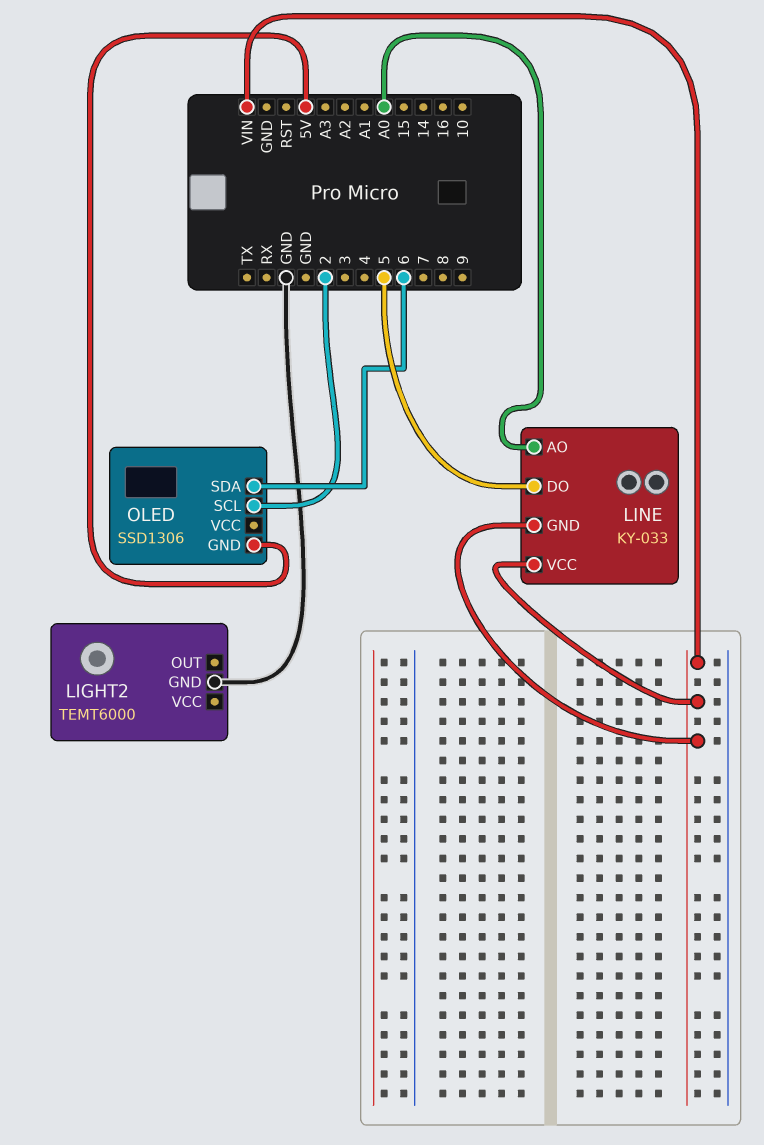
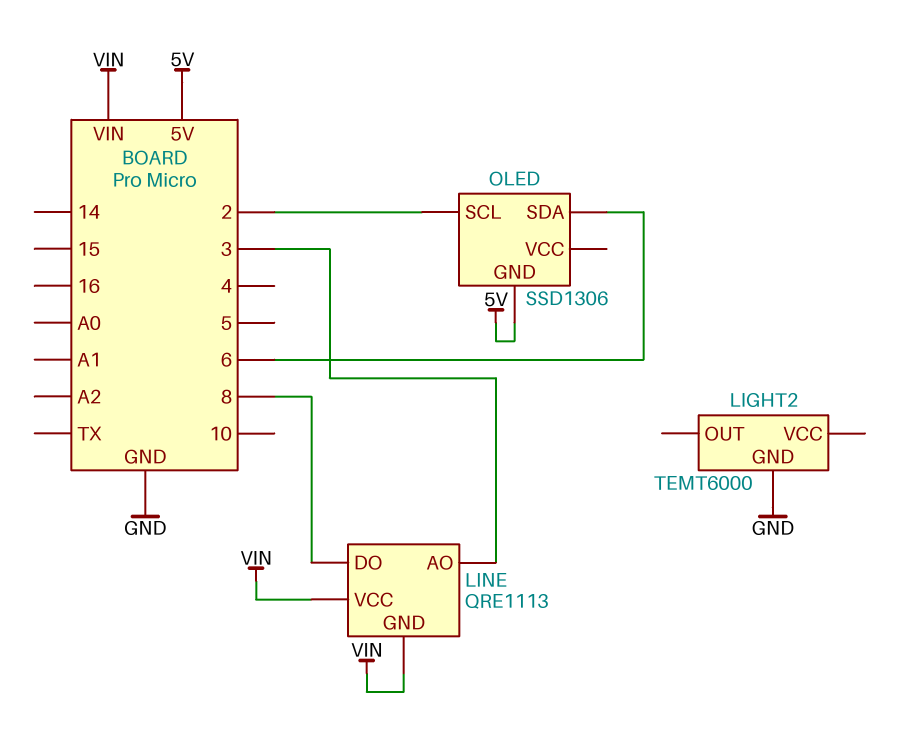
LINE: KY-033 -> QRE1113
LINE pin AO: A0 -> 3
LINE pin DO: 5 -> 8

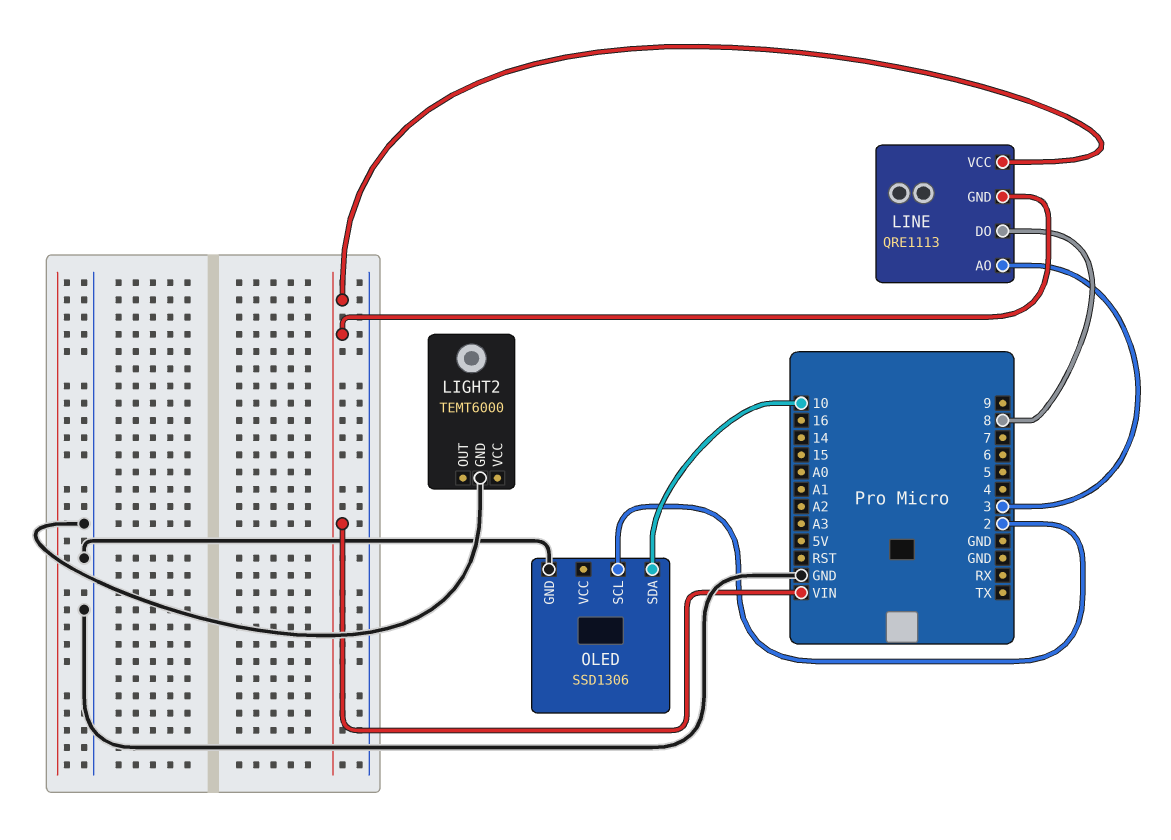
OLED pin GND: 5V -> GND
OLED pin SDA: 6 -> 10

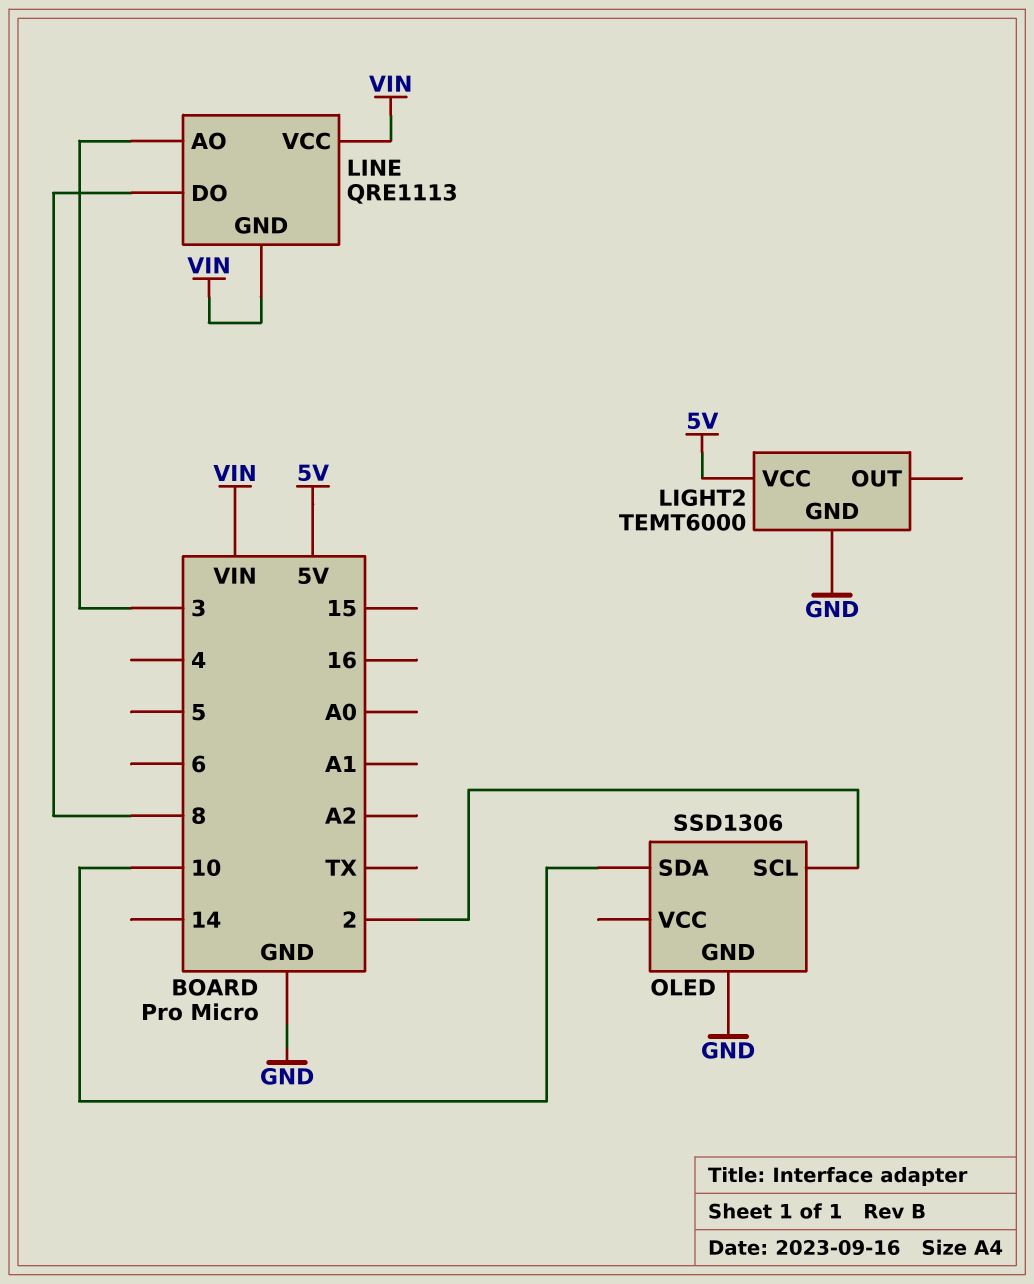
LIGHT2 pin VCC: none -> 5V

